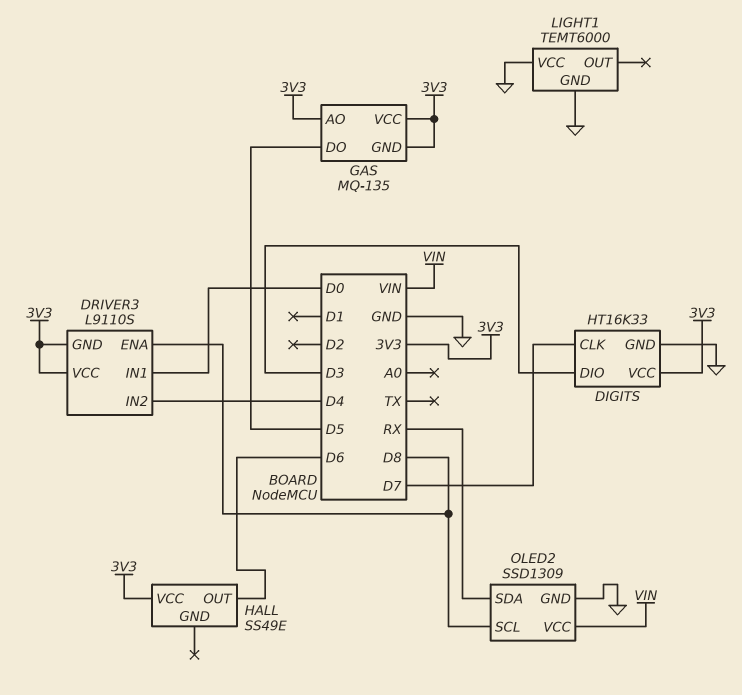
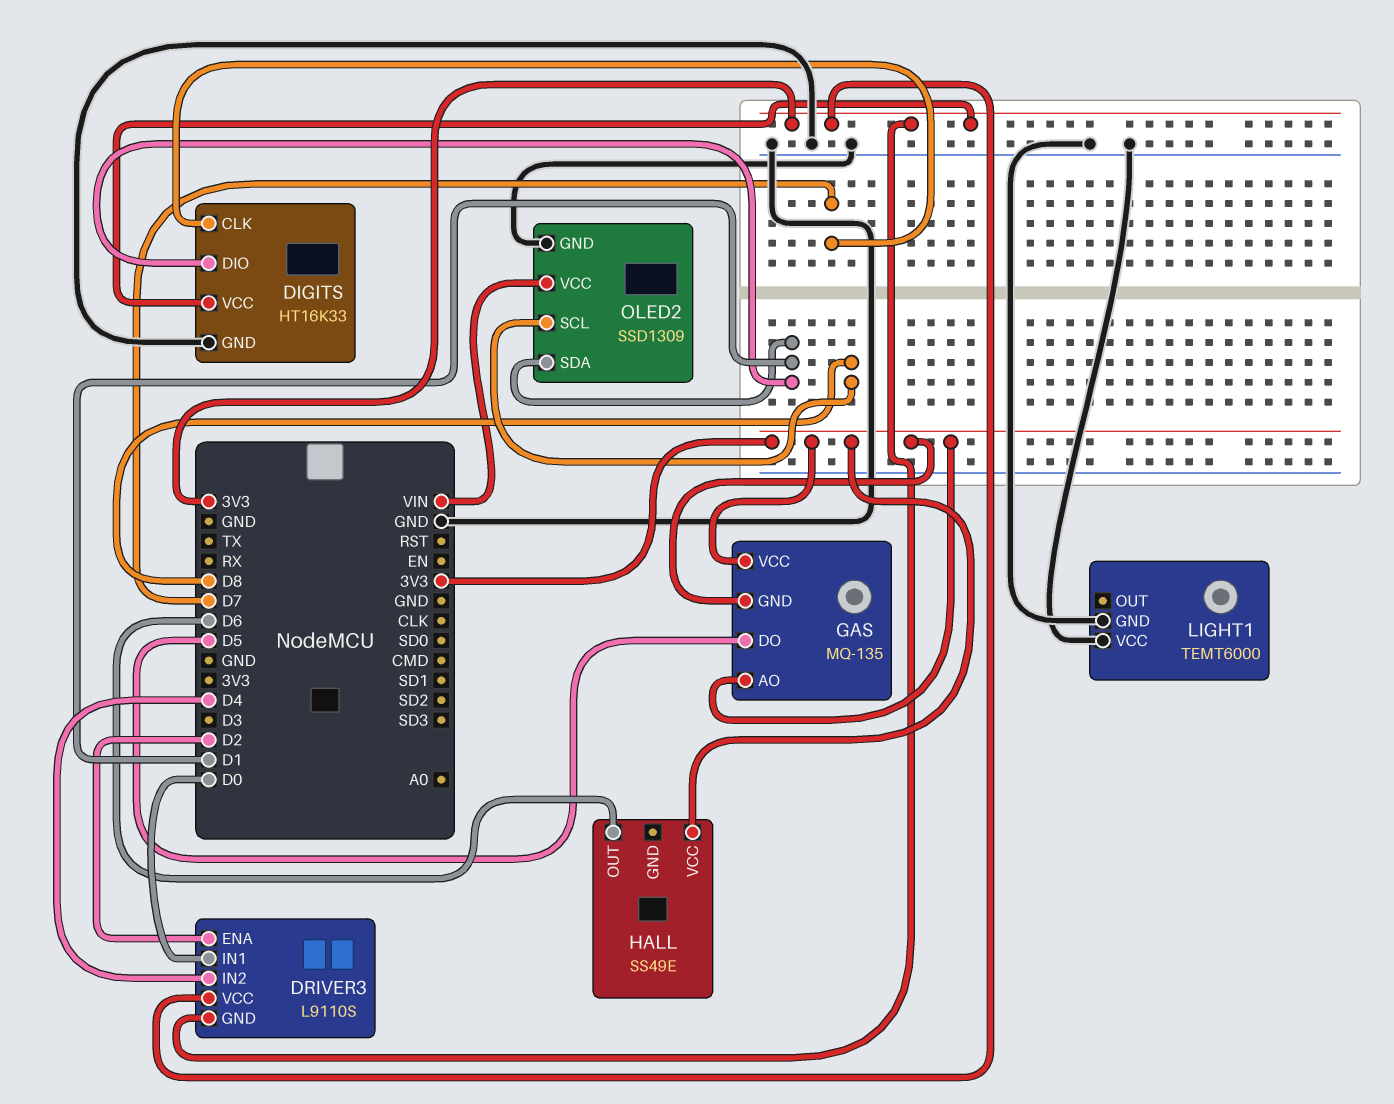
DIGITS pin DIO: D3 -> D1
DRIVER3 pin ENA: D8 -> D2
OLED2 pin SDA: RX -> D1

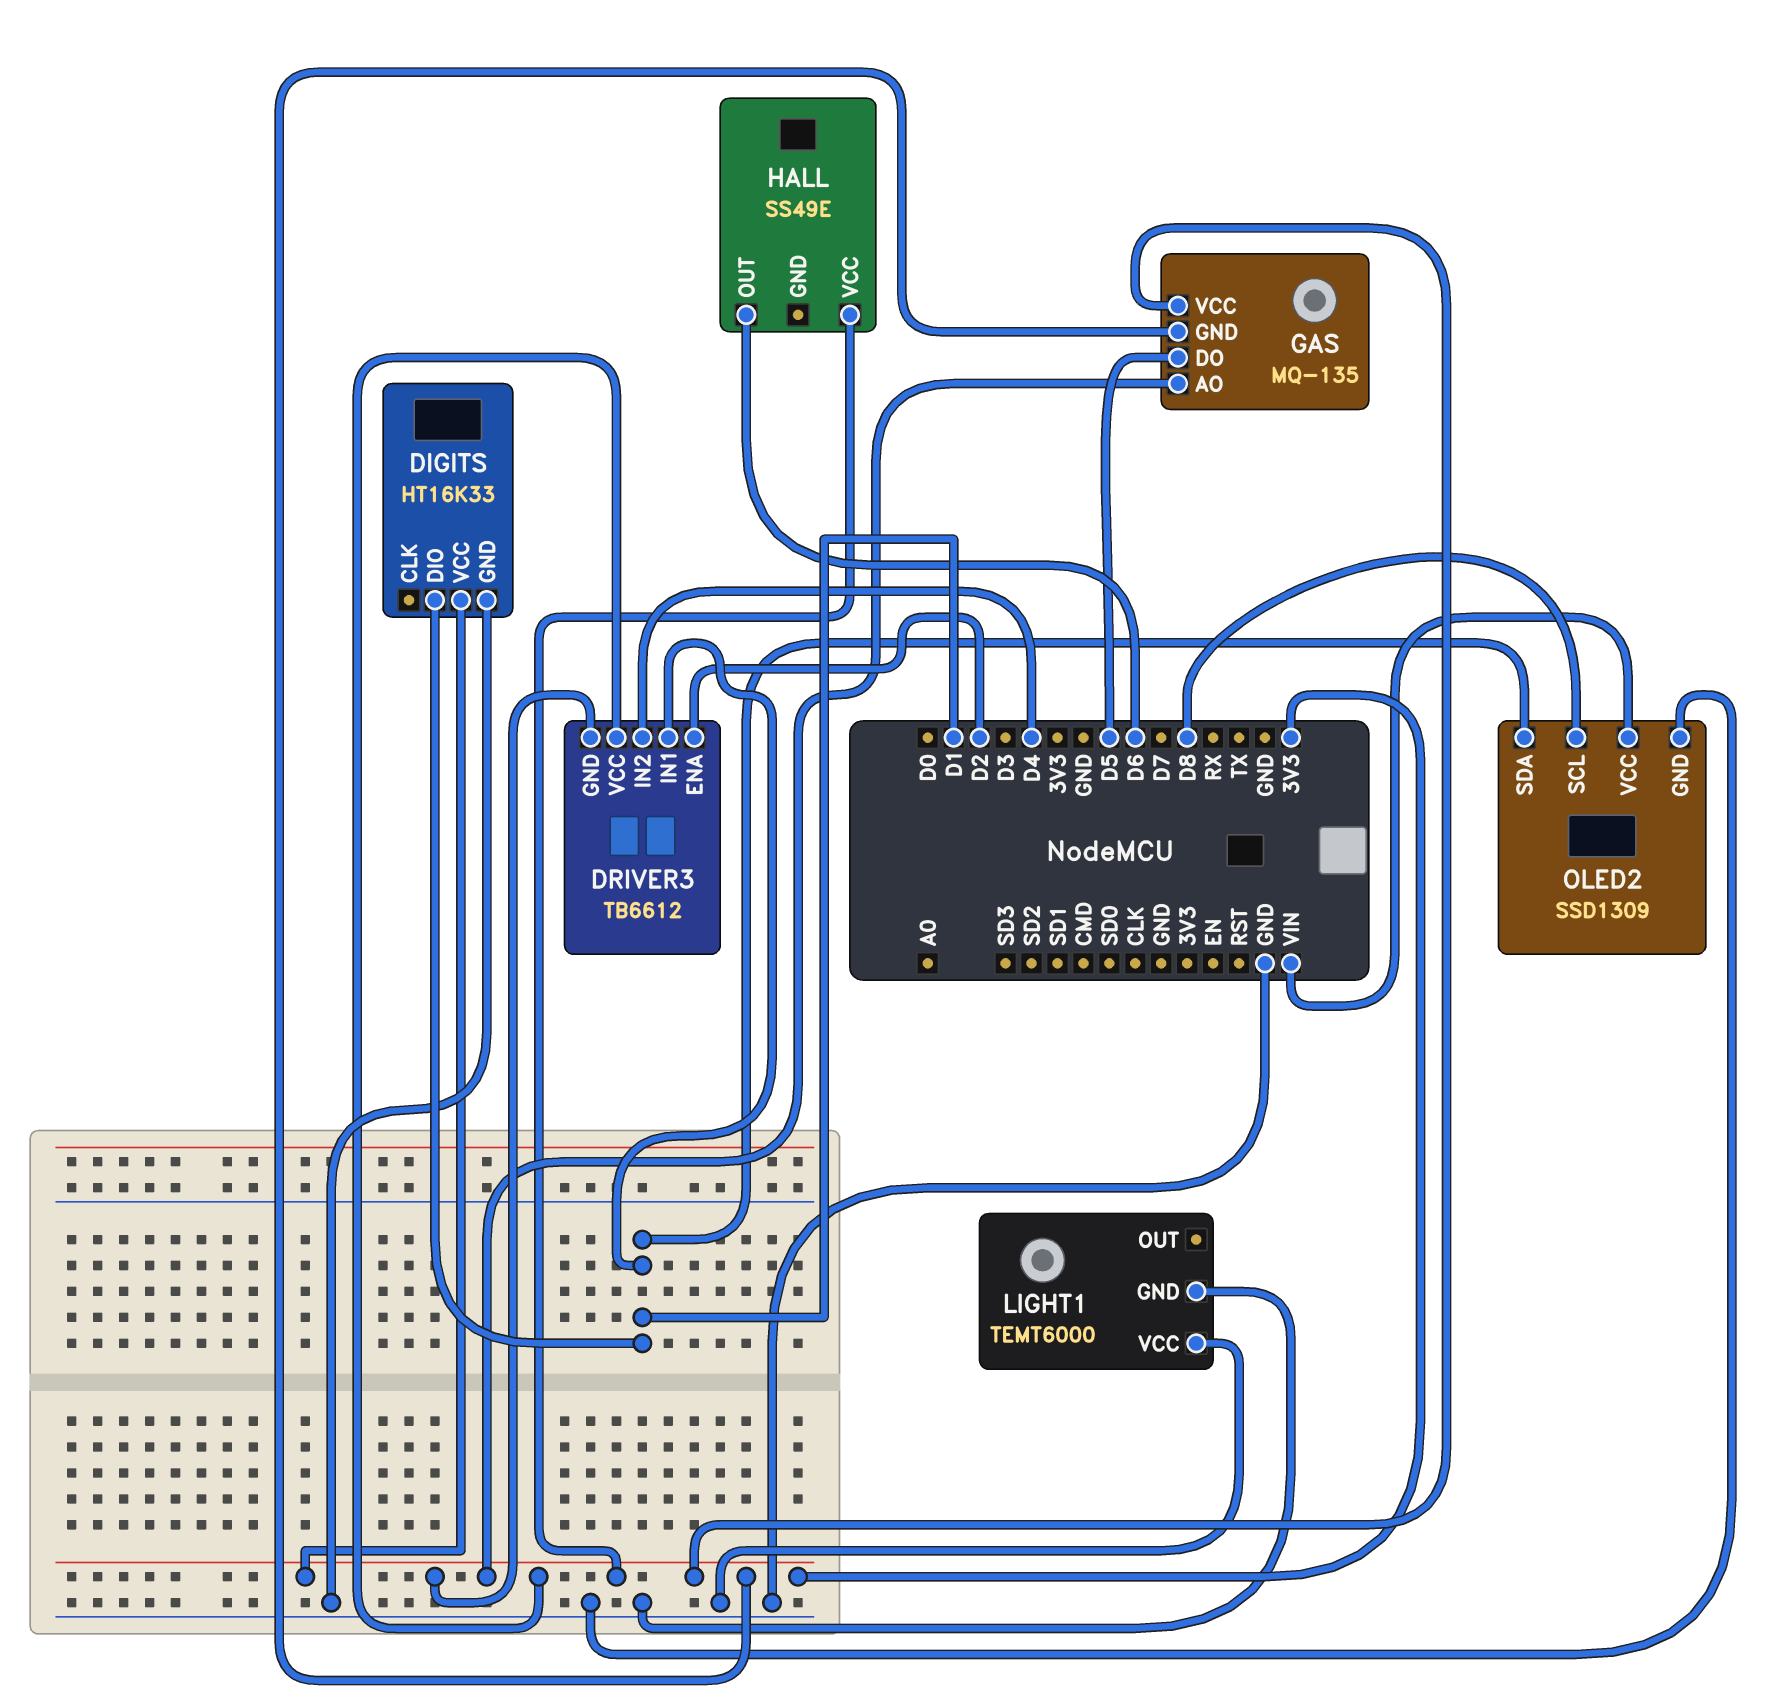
DIGITS pin CLK: D7 -> none
DRIVER3: L9110S -> TB6612
DRIVER3 pin IN1: D0 -> D1

